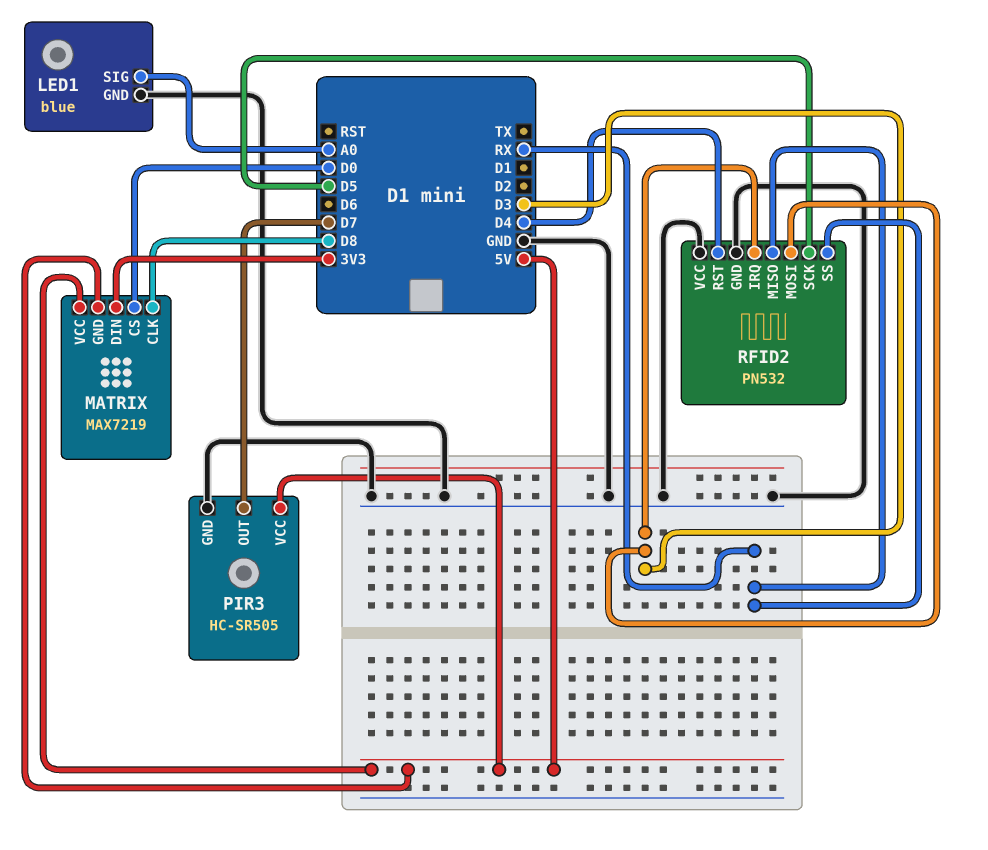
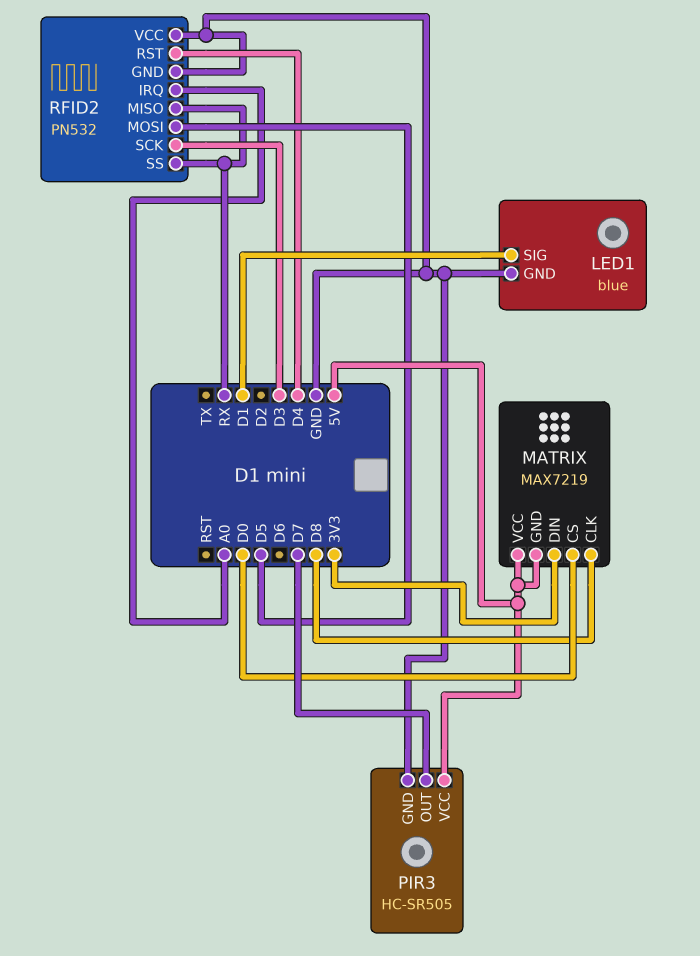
LED1 pin SIG: A0 -> D1
RFID2 pin IRQ: D3 -> A0
RFID2 pin MOSI: D3 -> D5
RFID2 pin SCK: D5 -> D3

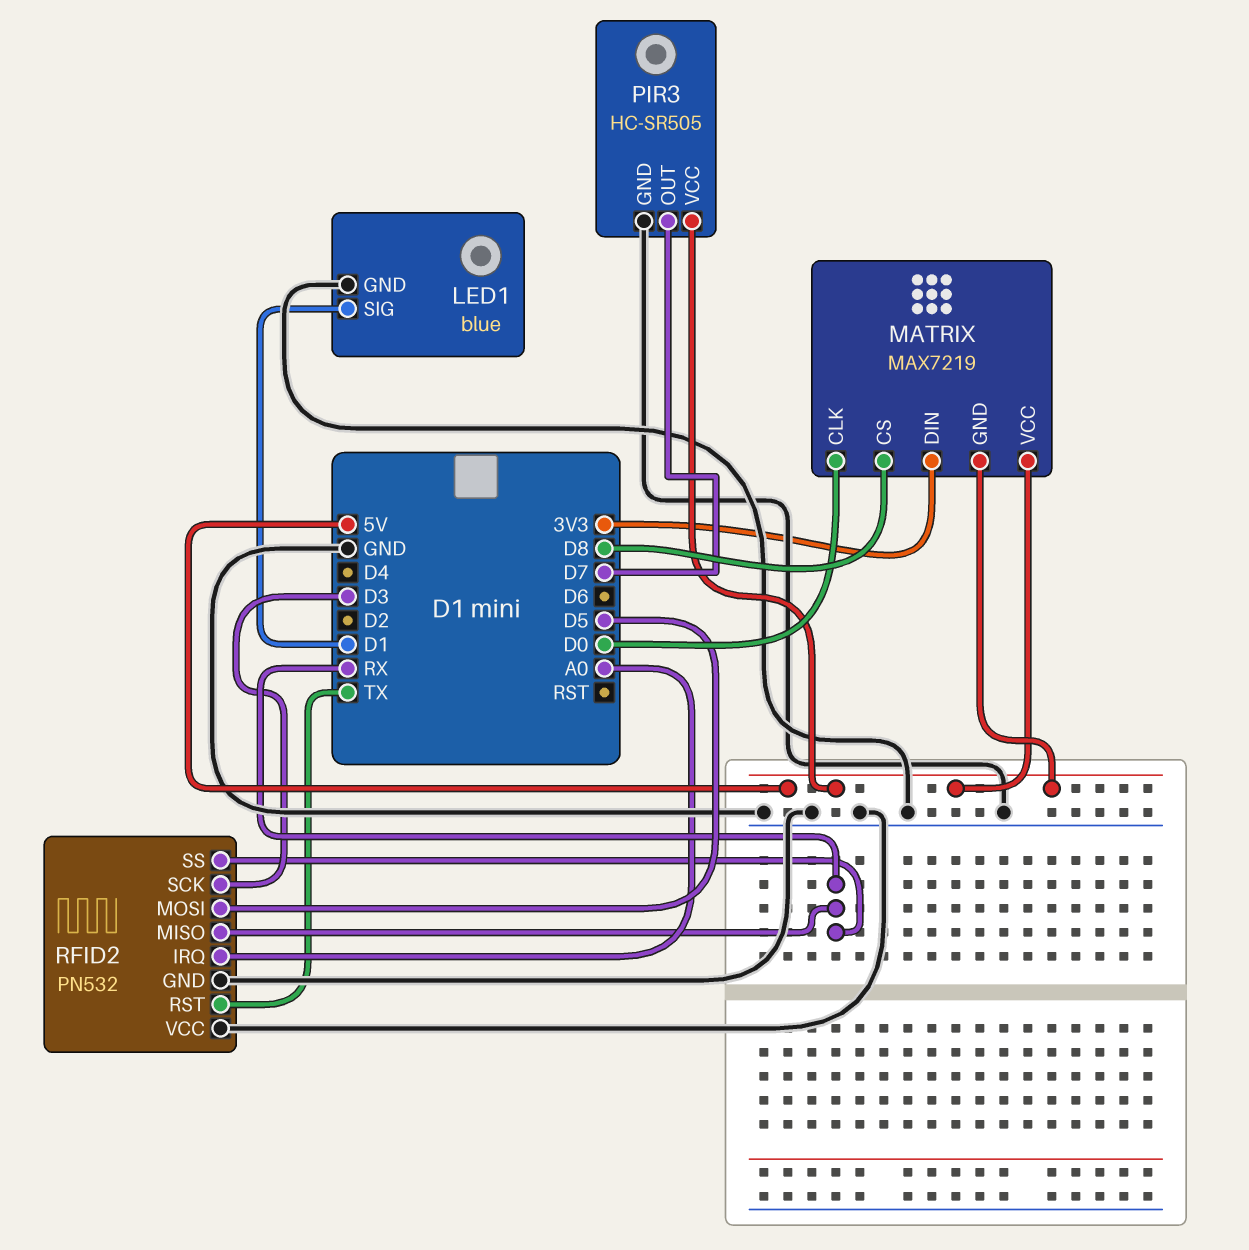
MATRIX pin CLK: D8 -> D0
MATRIX pin CS: D0 -> D8
RFID2 pin RST: D4 -> TX

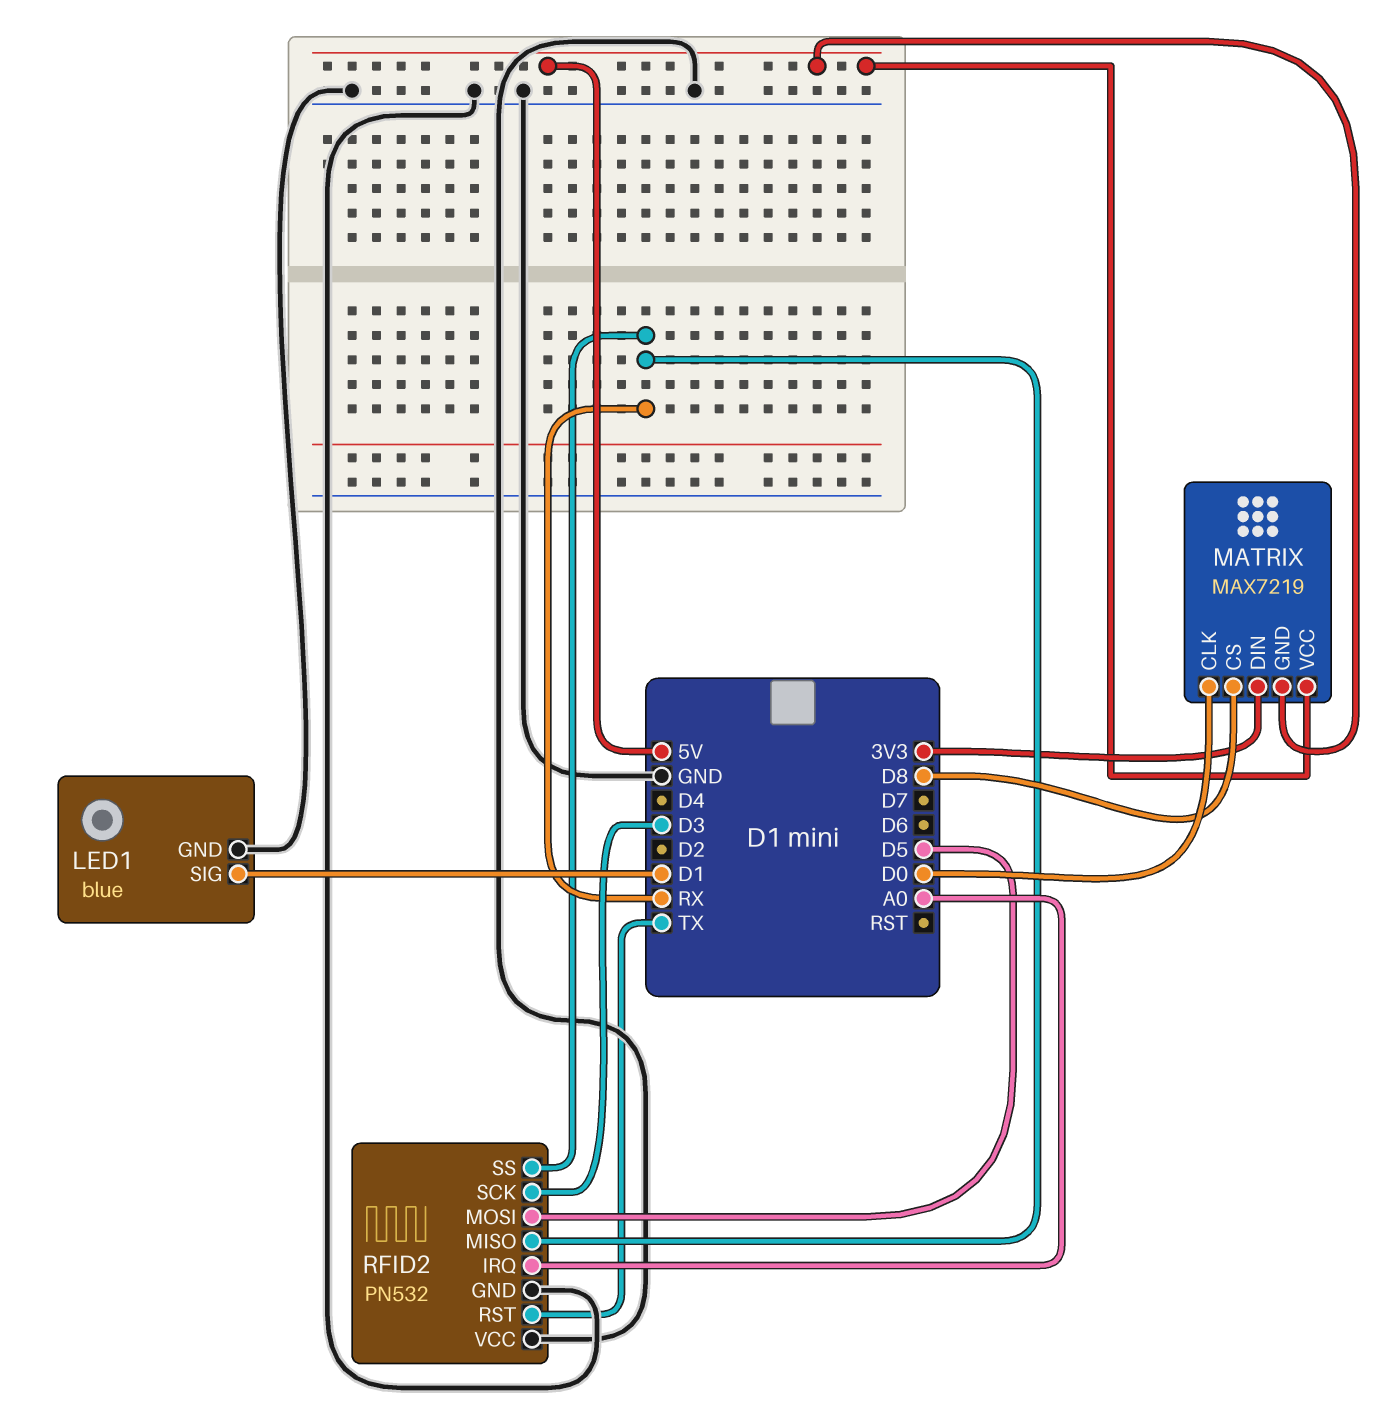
PIR3: HC-SR505 -> none
PIR3 pin GND: GND -> none
PIR3 pin OUT: D7 -> none
PIR3 pin VCC: 5V -> none

